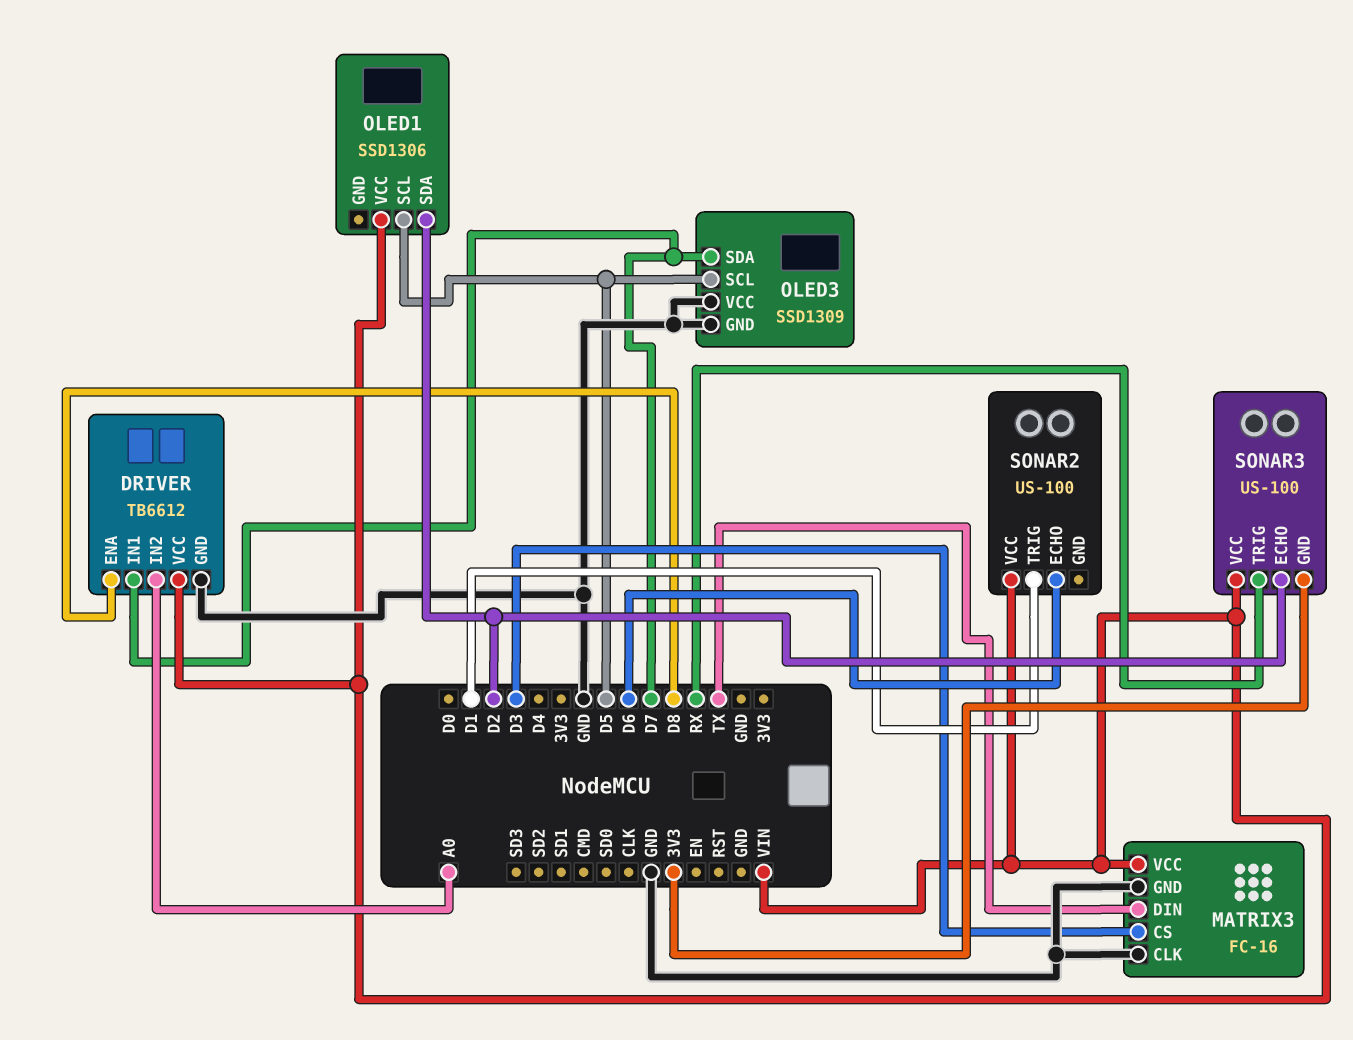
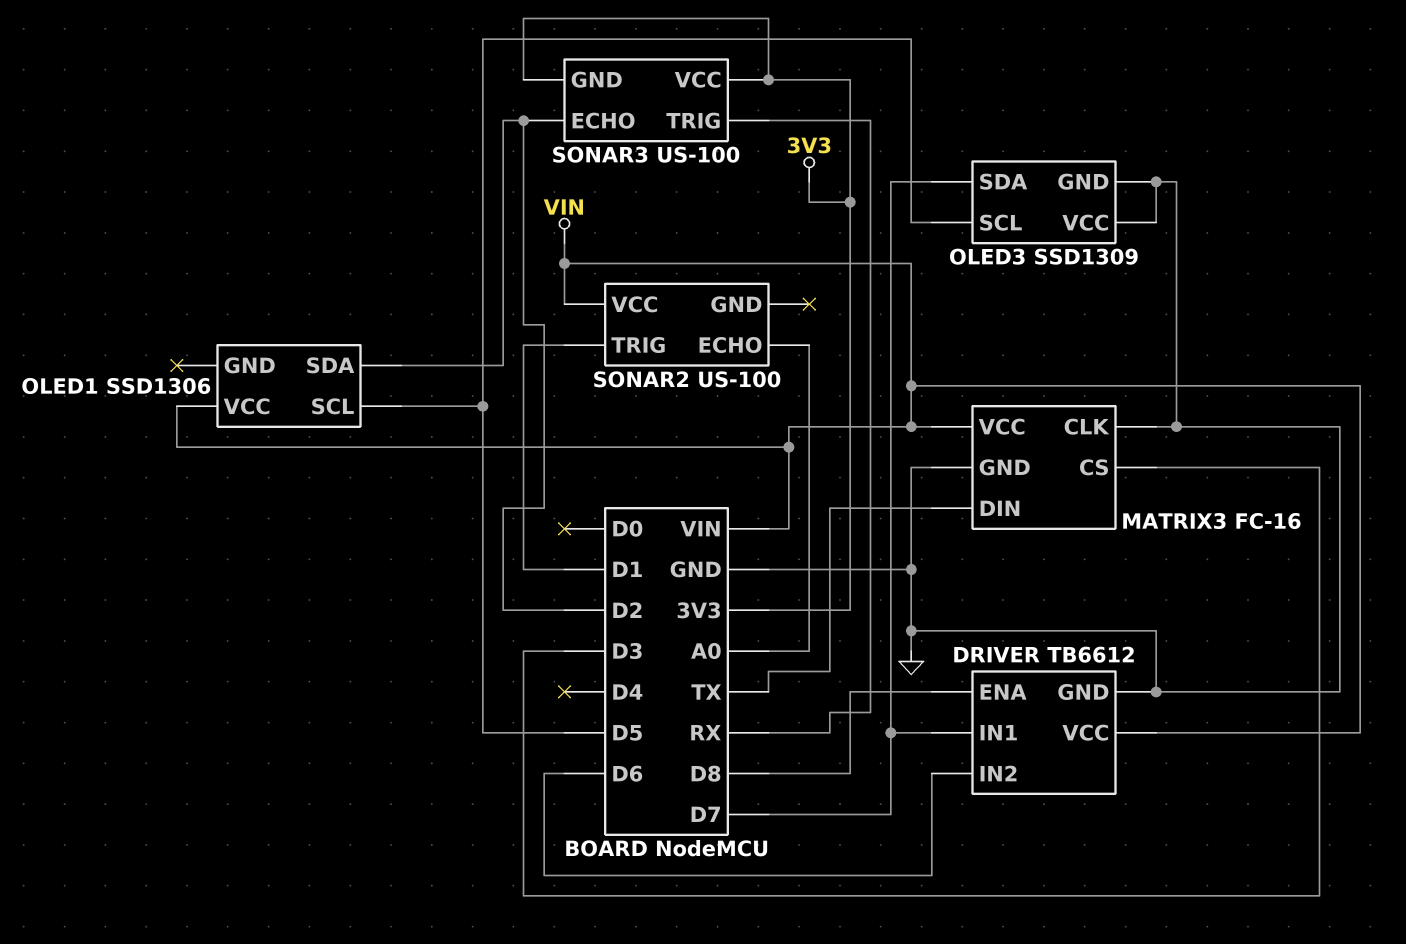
DRIVER pin IN2: A0 -> D6
SONAR2 pin ECHO: D6 -> A0
SONAR3 pin VCC: VIN -> 3V3

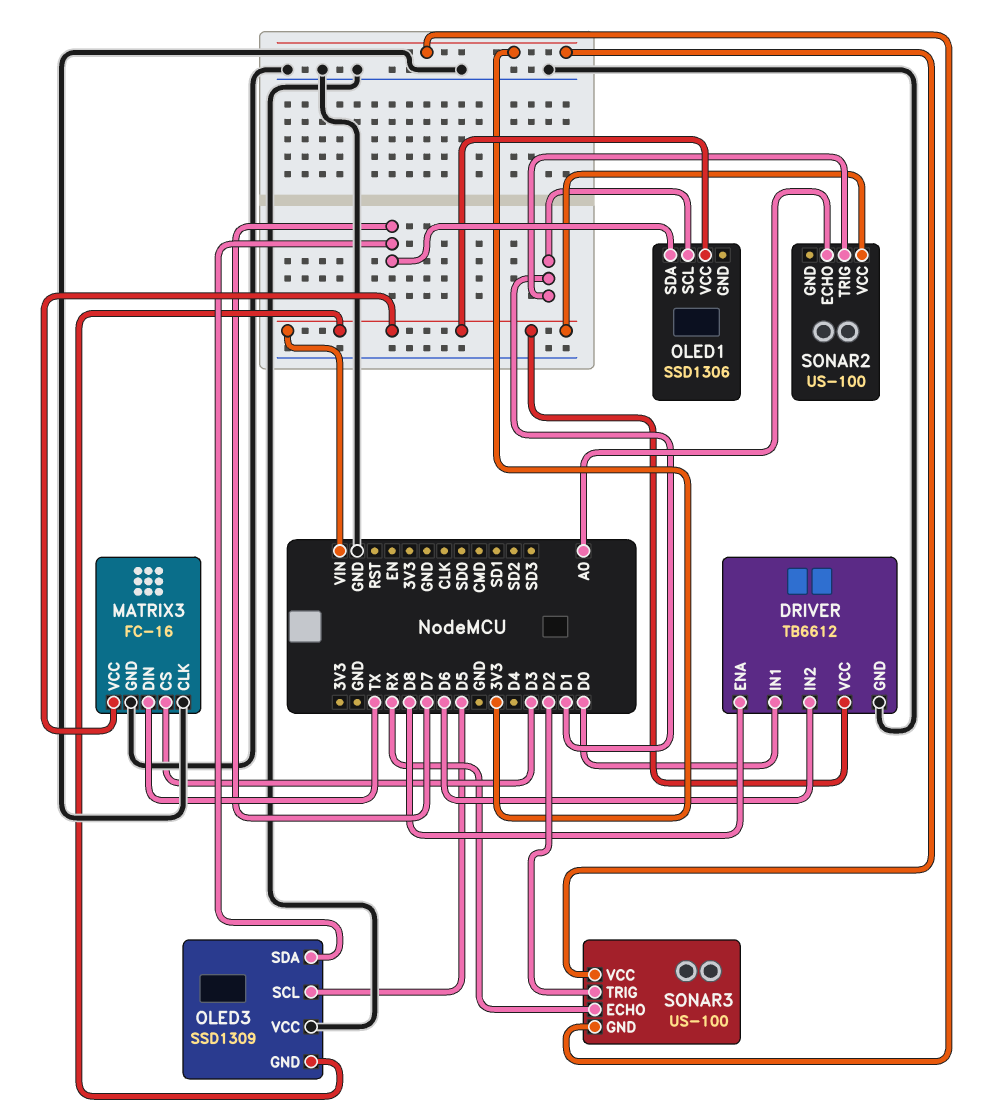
DRIVER pin IN1: D7 -> D0
OLED1 pin SCL: D5 -> D1
OLED1 pin SDA: D2 -> D7
OLED3 pin GND: GND -> VIN
SONAR3 pin ECHO: D2 -> RX
SONAR3 pin TRIG: RX -> D2

